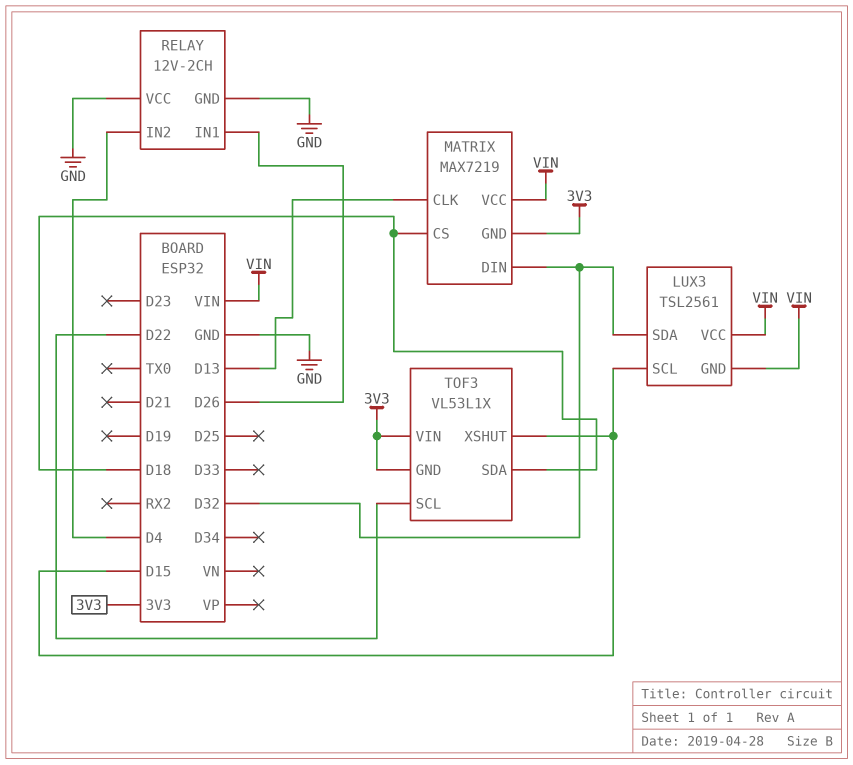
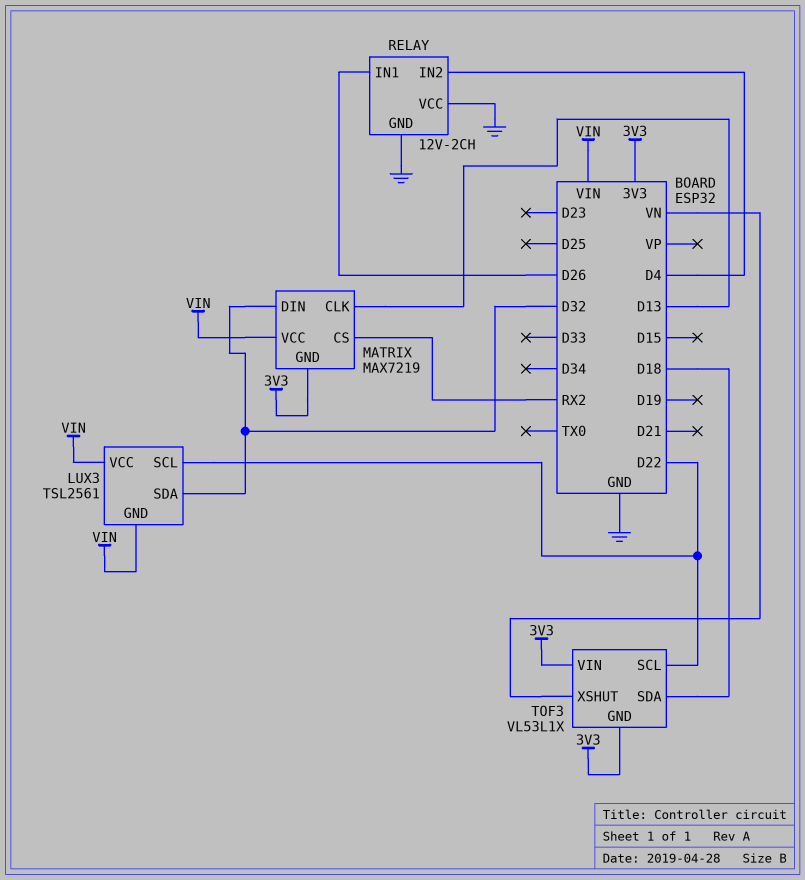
LUX3 pin SCL: D15 -> D22
MATRIX pin CS: D18 -> RX2
TOF3 pin XSHUT: D15 -> VN

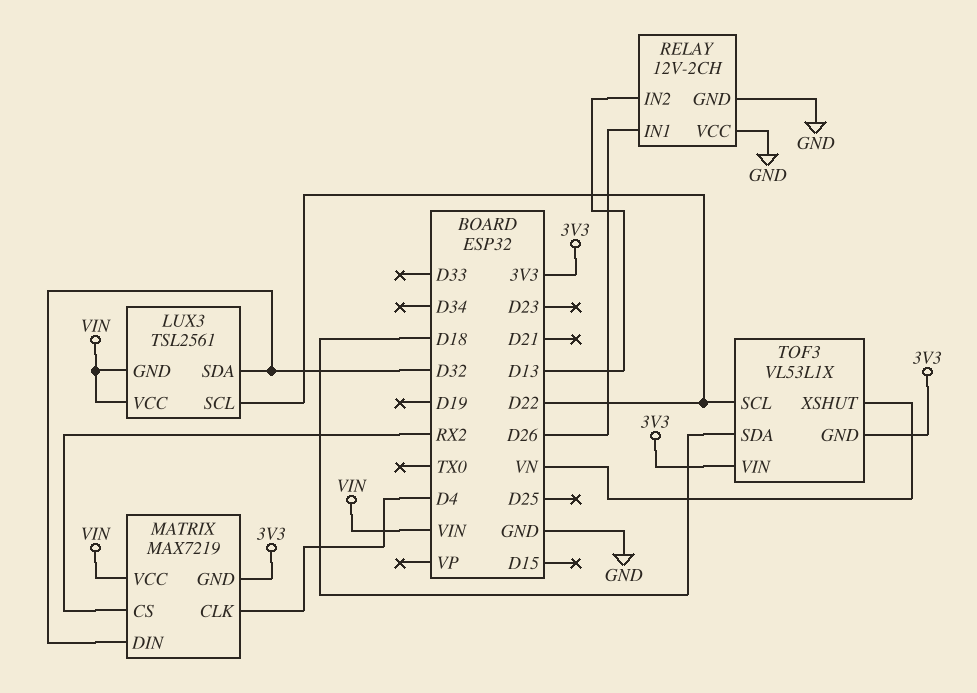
MATRIX pin CLK: D13 -> D4
RELAY pin IN2: D4 -> D13

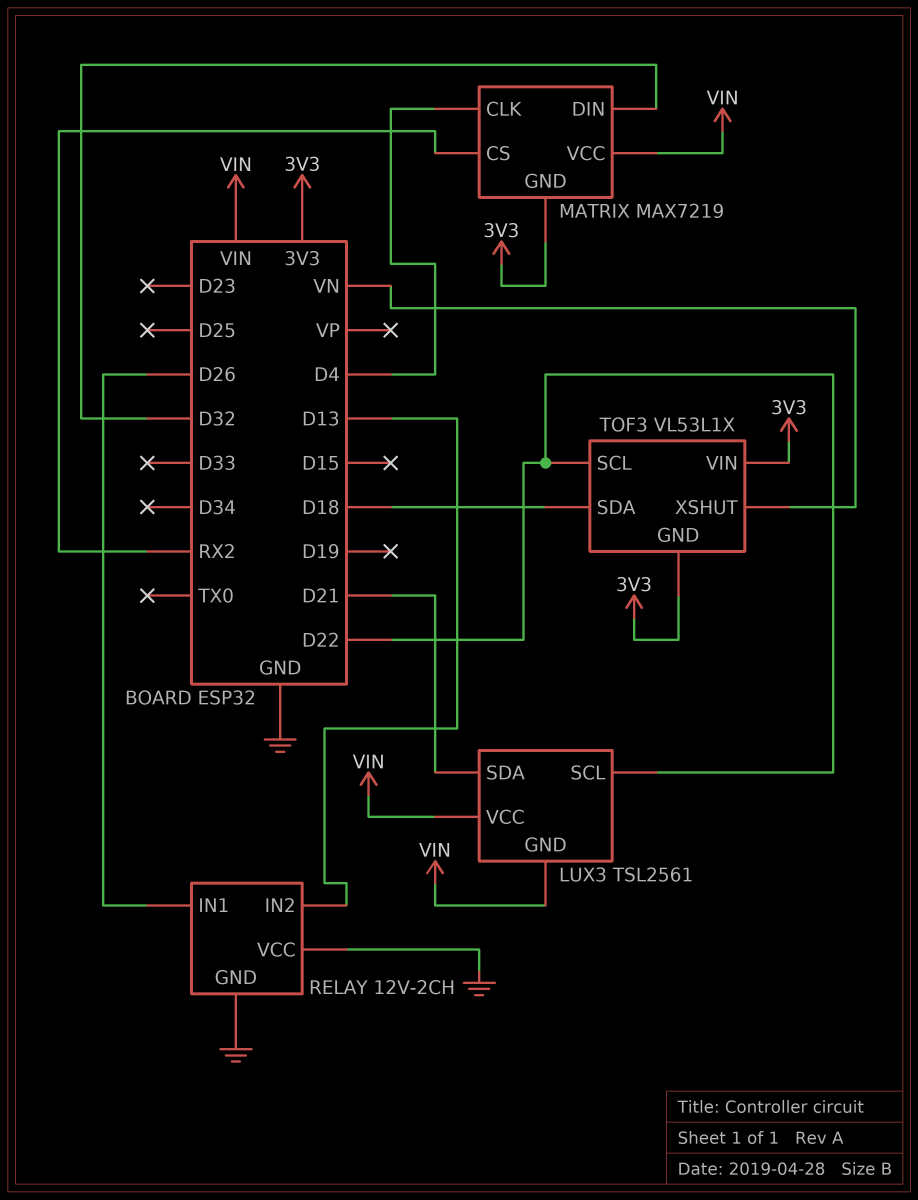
LUX3 pin SDA: D32 -> D21

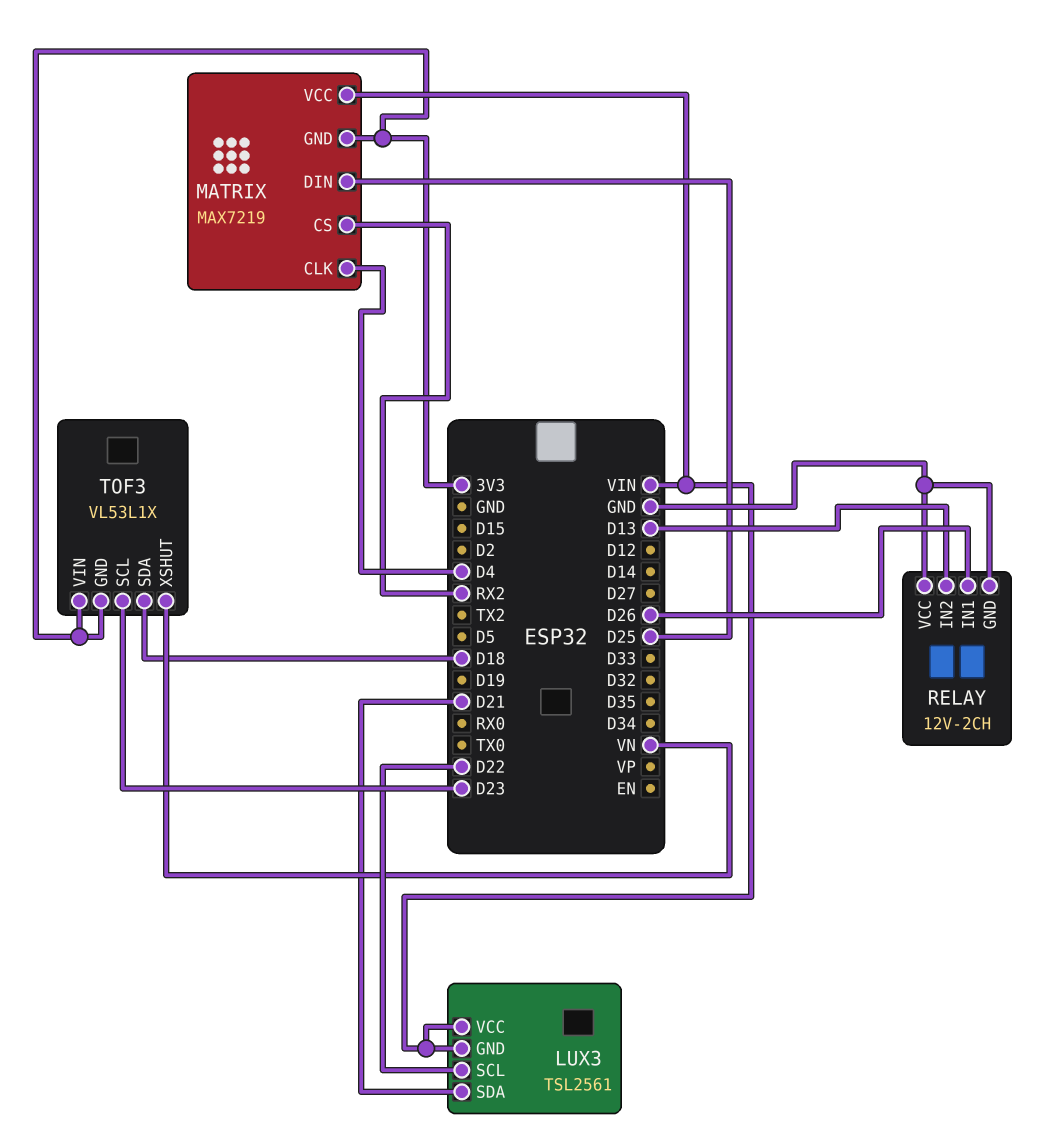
MATRIX pin DIN: D32 -> D25
TOF3 pin SCL: D22 -> D23

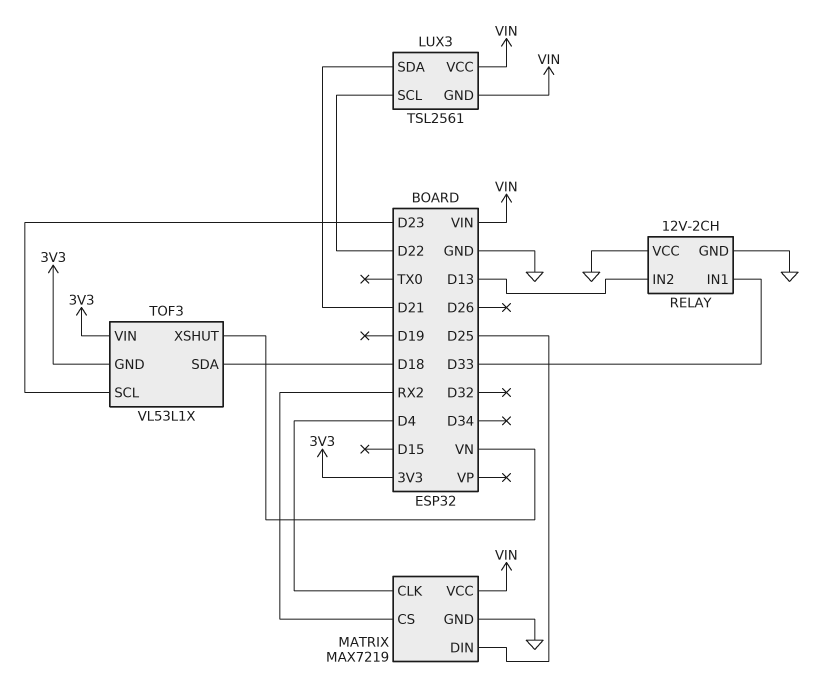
MATRIX pin GND: 3V3 -> GND
RELAY pin IN1: D26 -> D33

